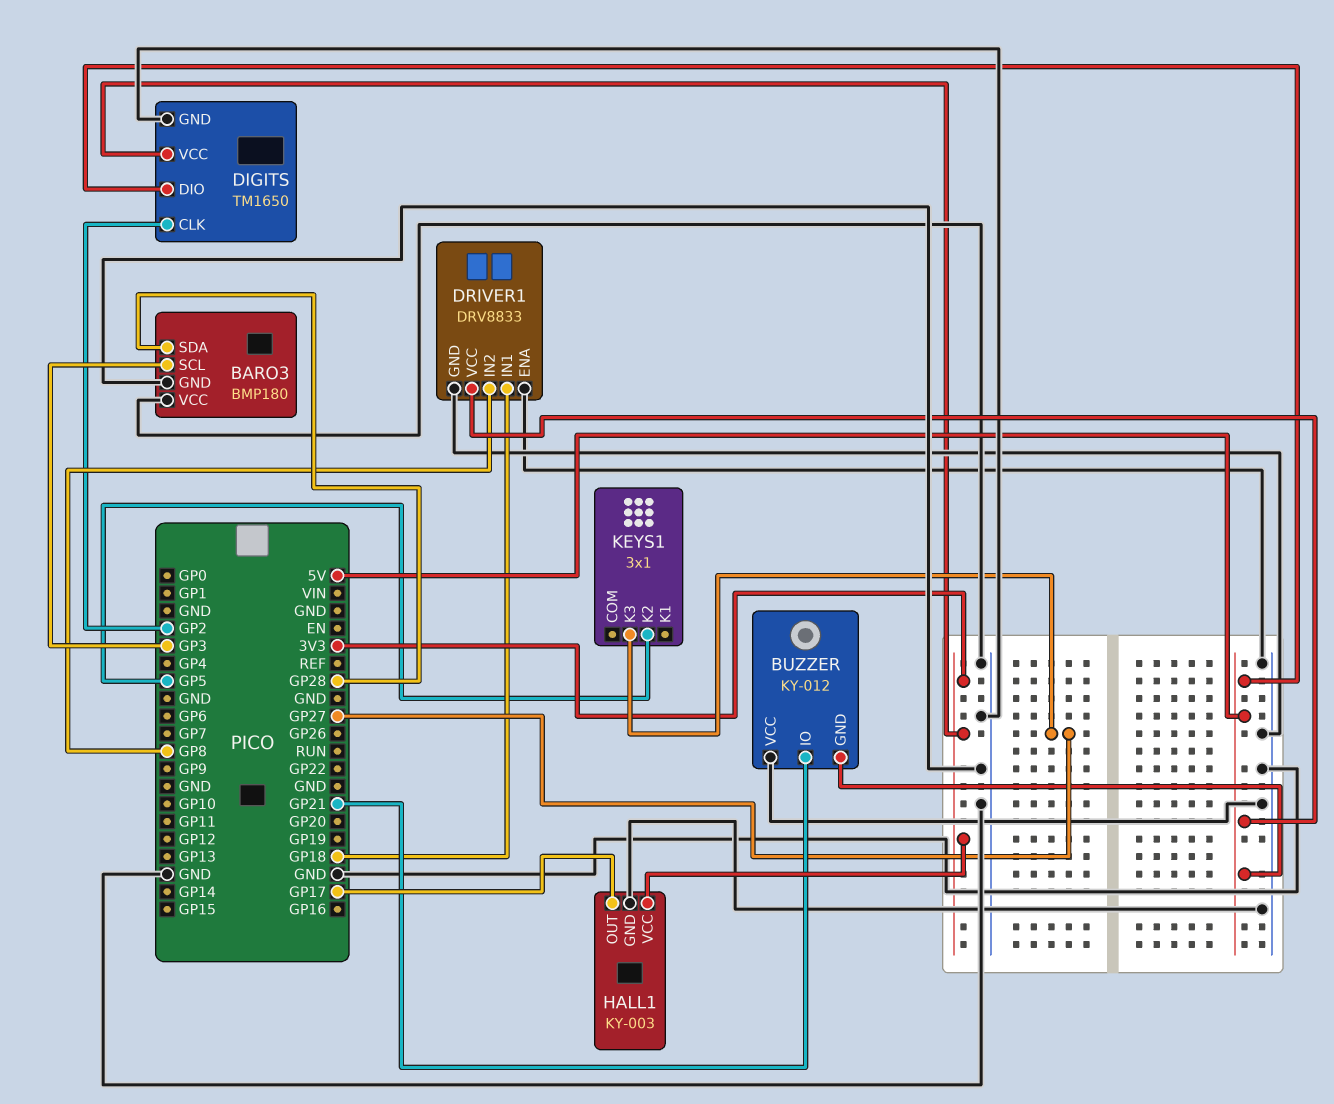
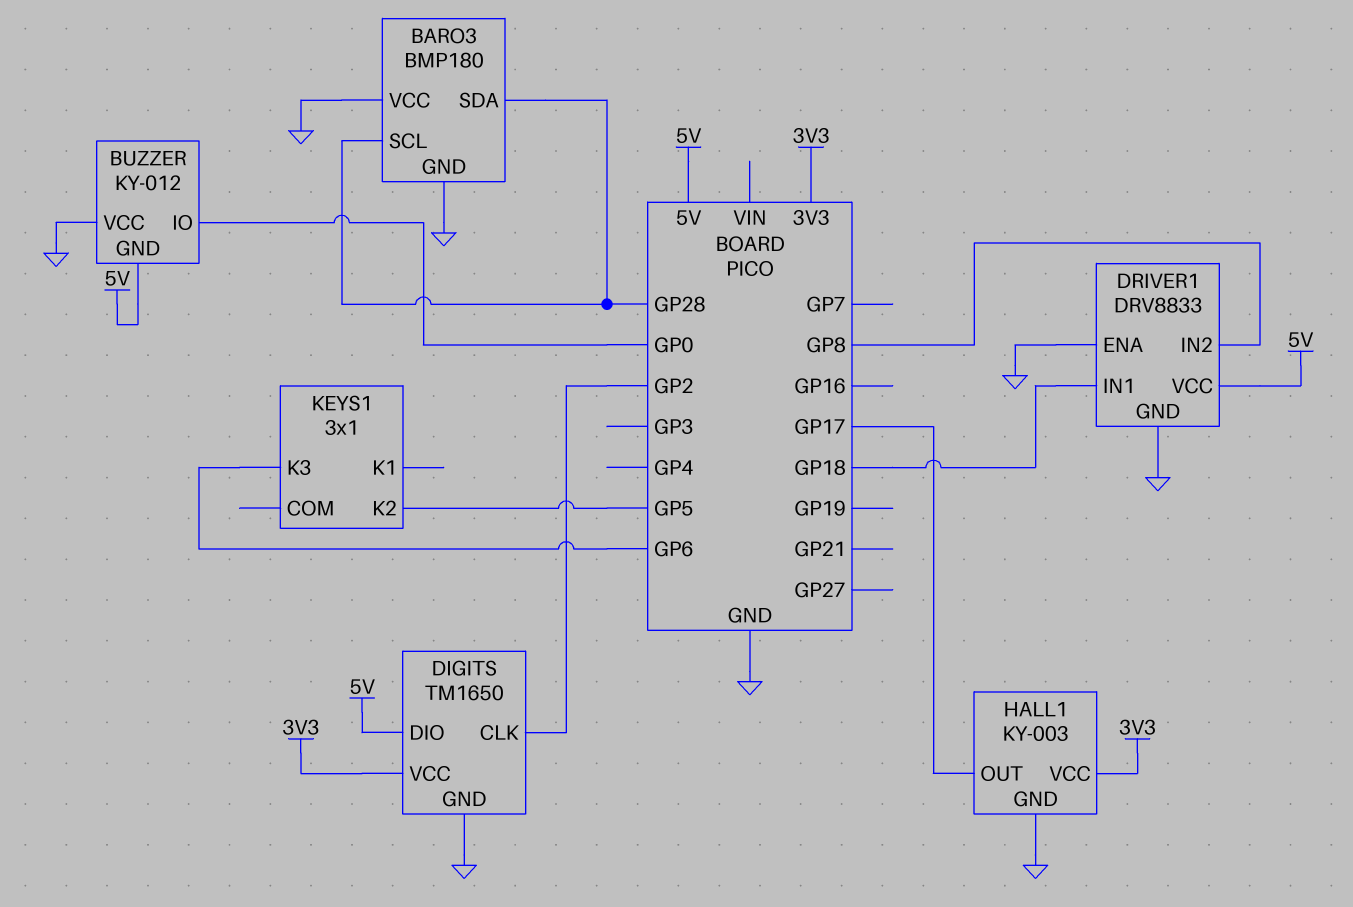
BARO3 pin SCL: GP3 -> GP28
BUZZER pin IO: GP21 -> GP0
KEYS1 pin K3: GP27 -> GP6

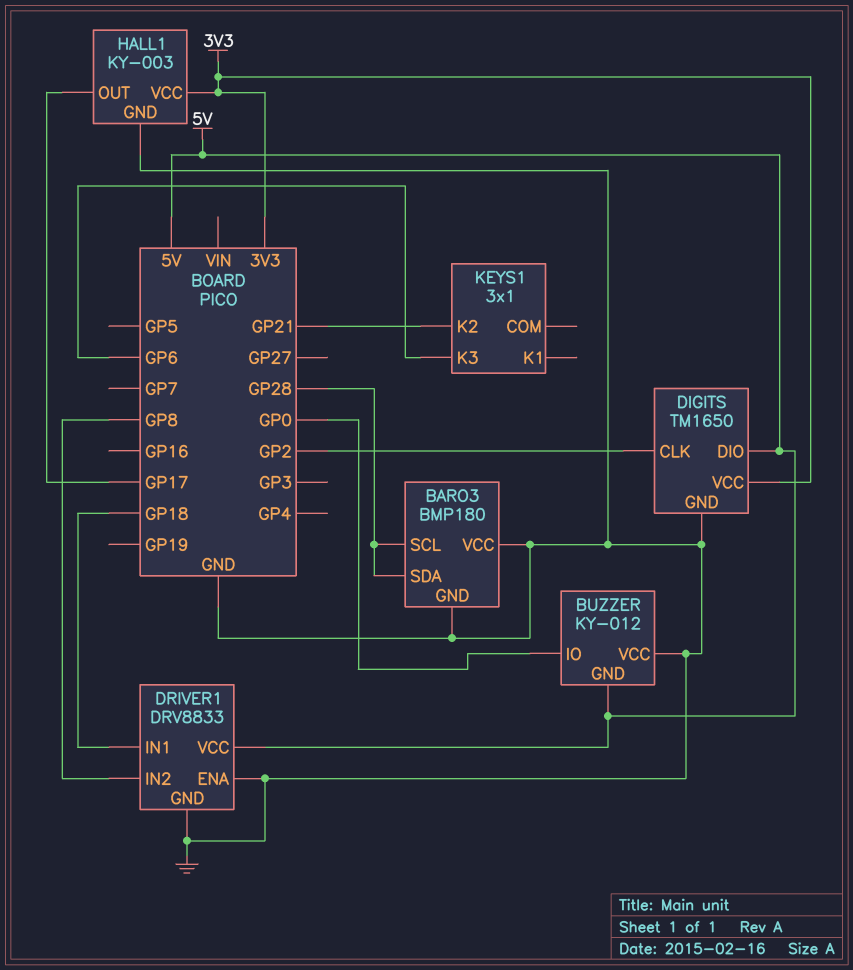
KEYS1 pin K2: GP5 -> GP21

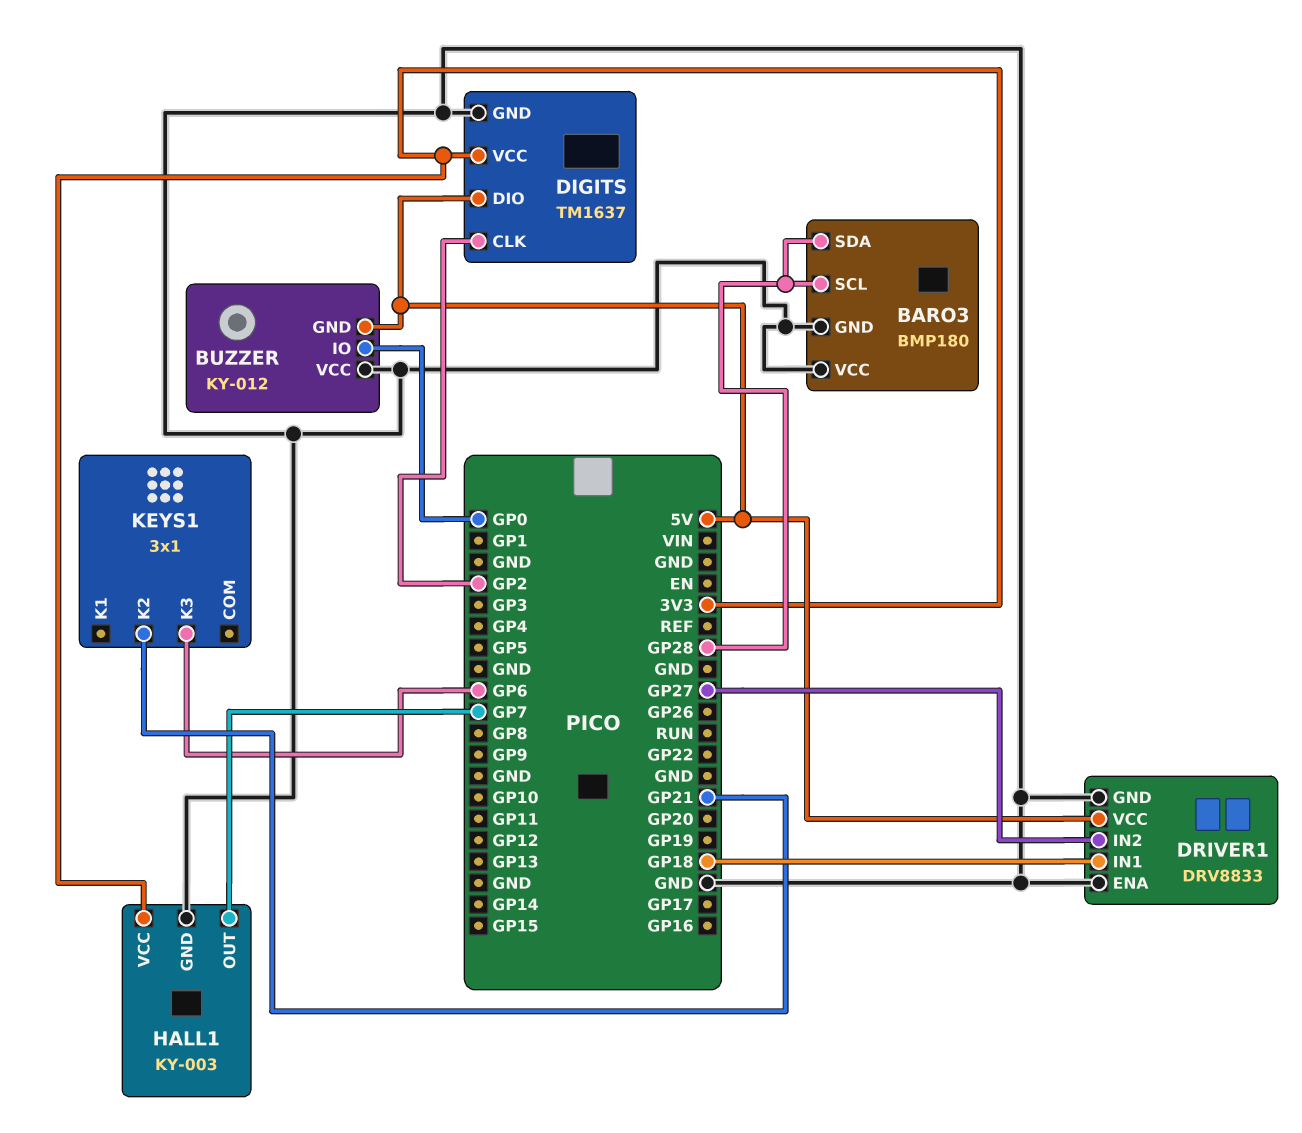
DIGITS: TM1650 -> TM1637
DRIVER1 pin IN2: GP8 -> GP27
HALL1 pin OUT: GP17 -> GP7

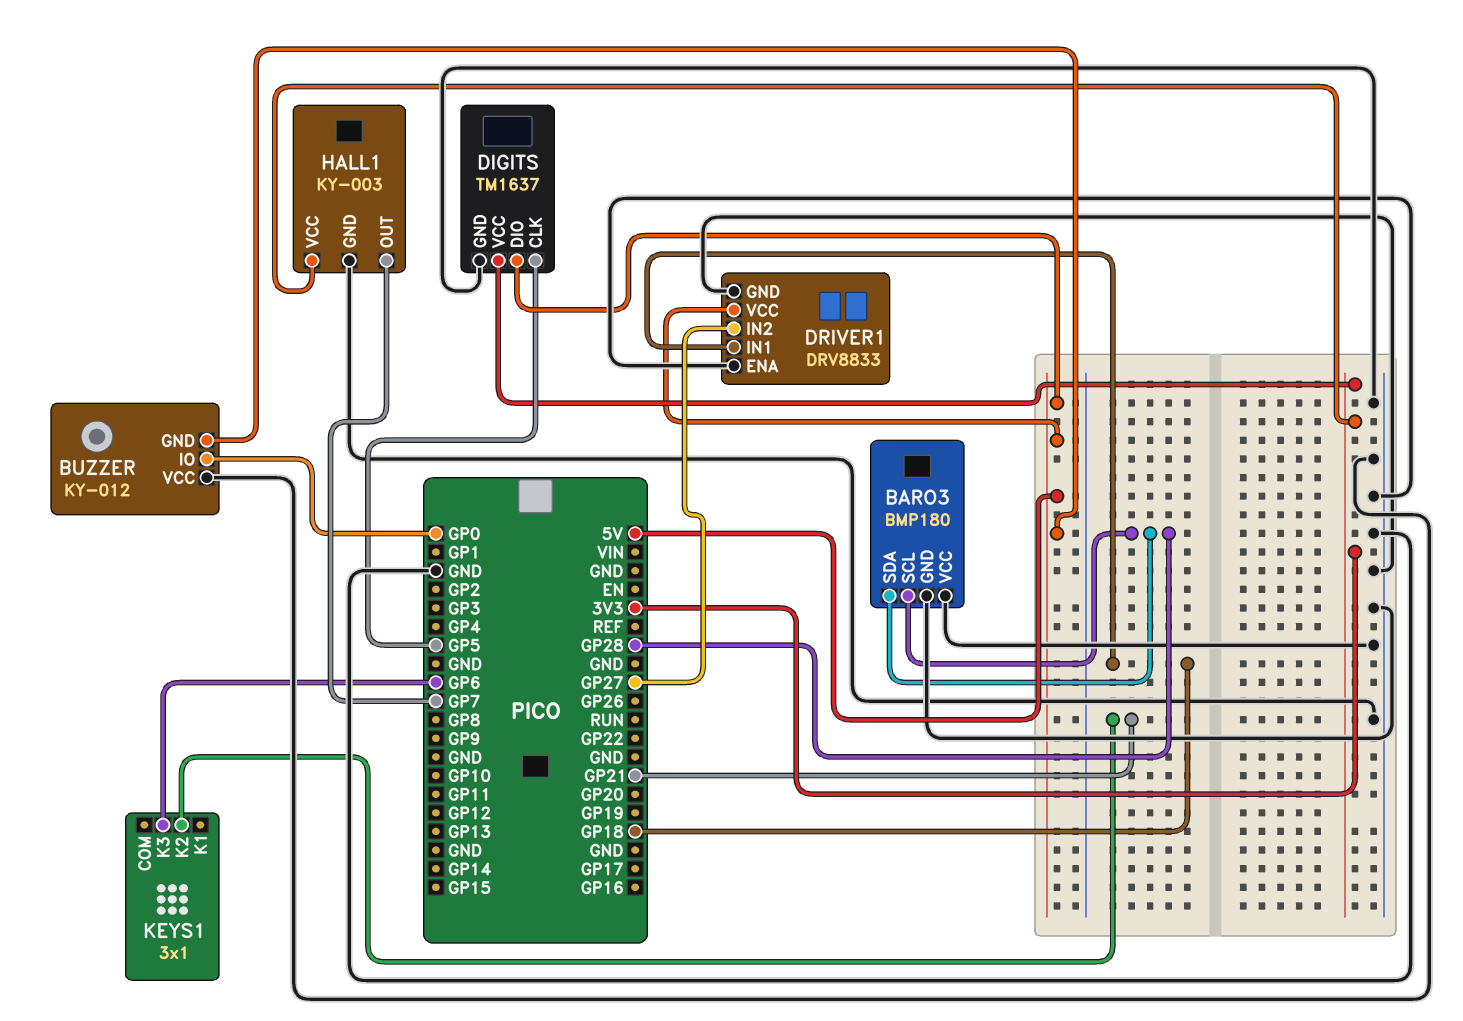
DIGITS pin CLK: GP2 -> GP5

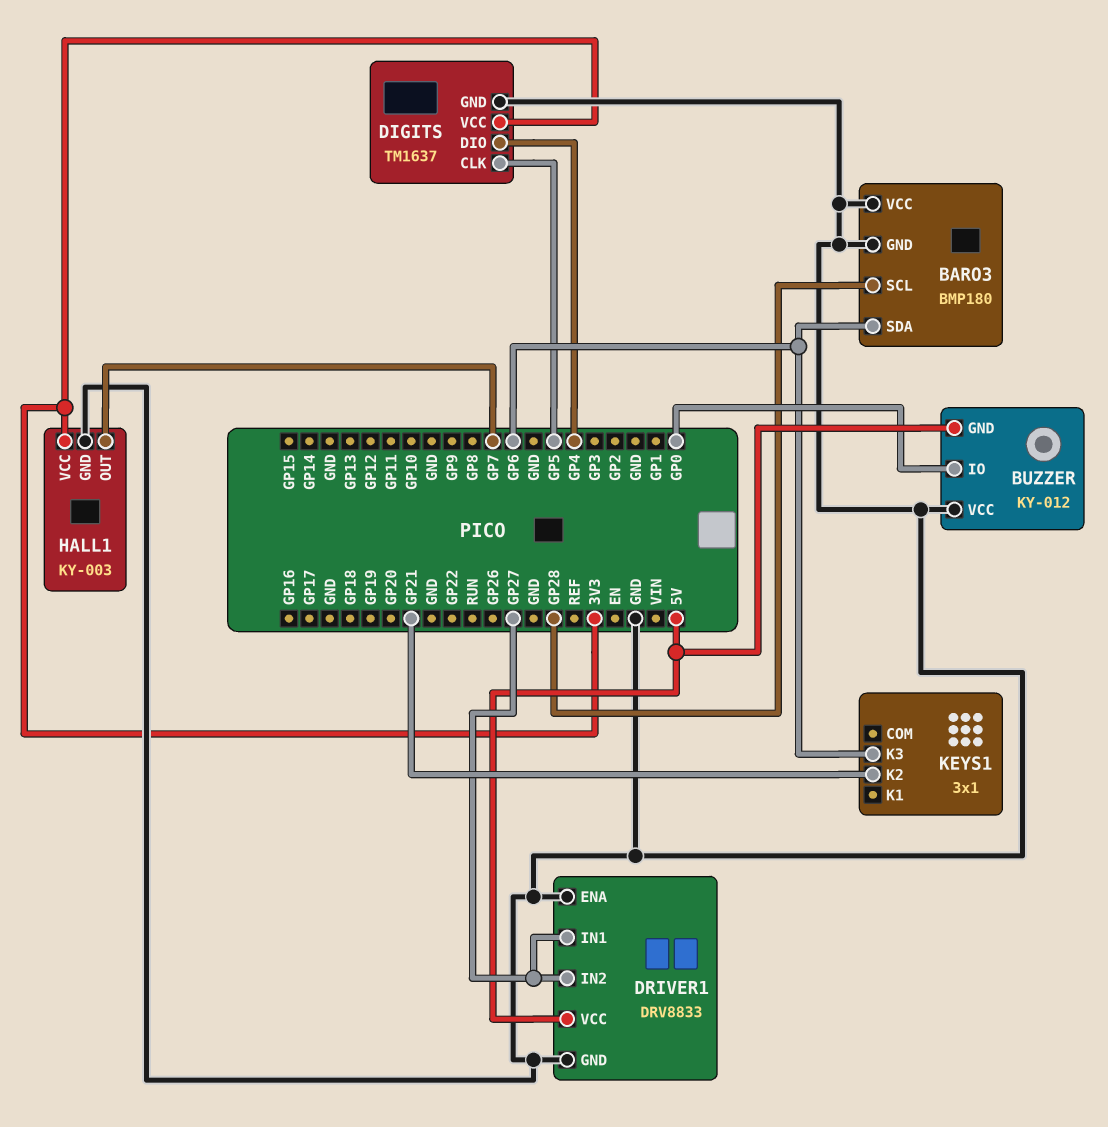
BARO3 pin SDA: GP28 -> GP6
DIGITS pin DIO: 5V -> GP4
DRIVER1 pin IN1: GP18 -> GP27

